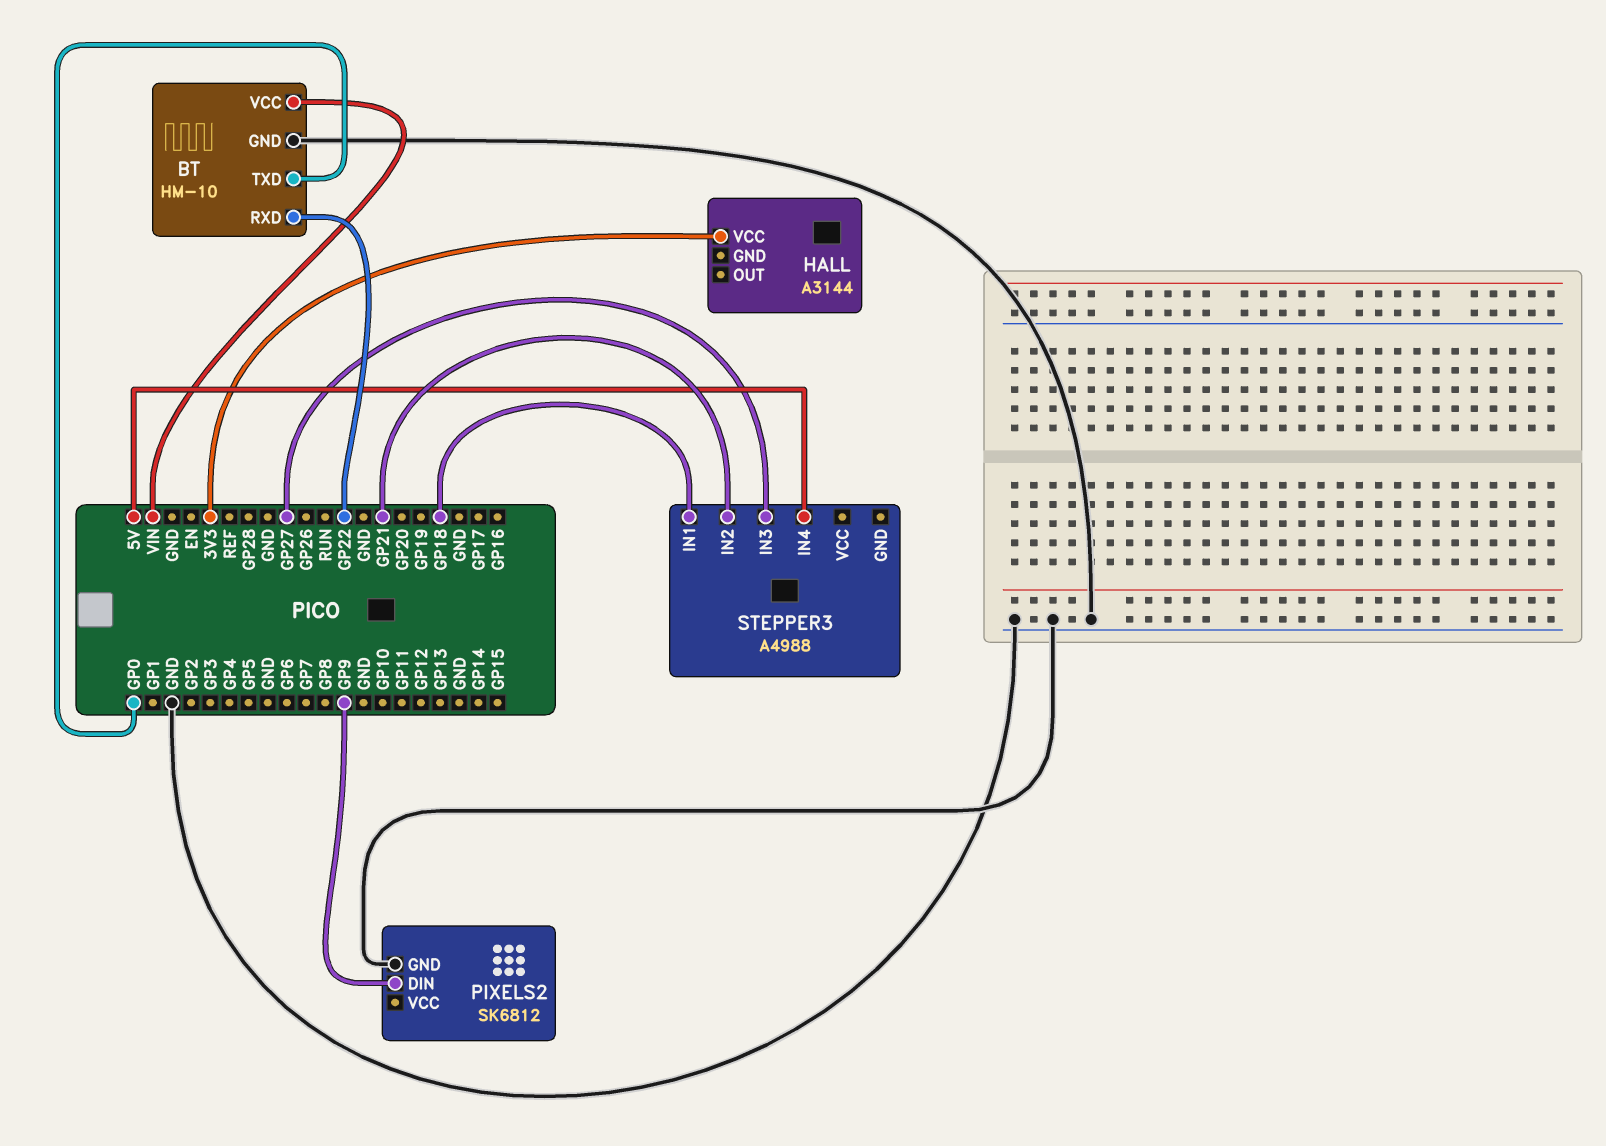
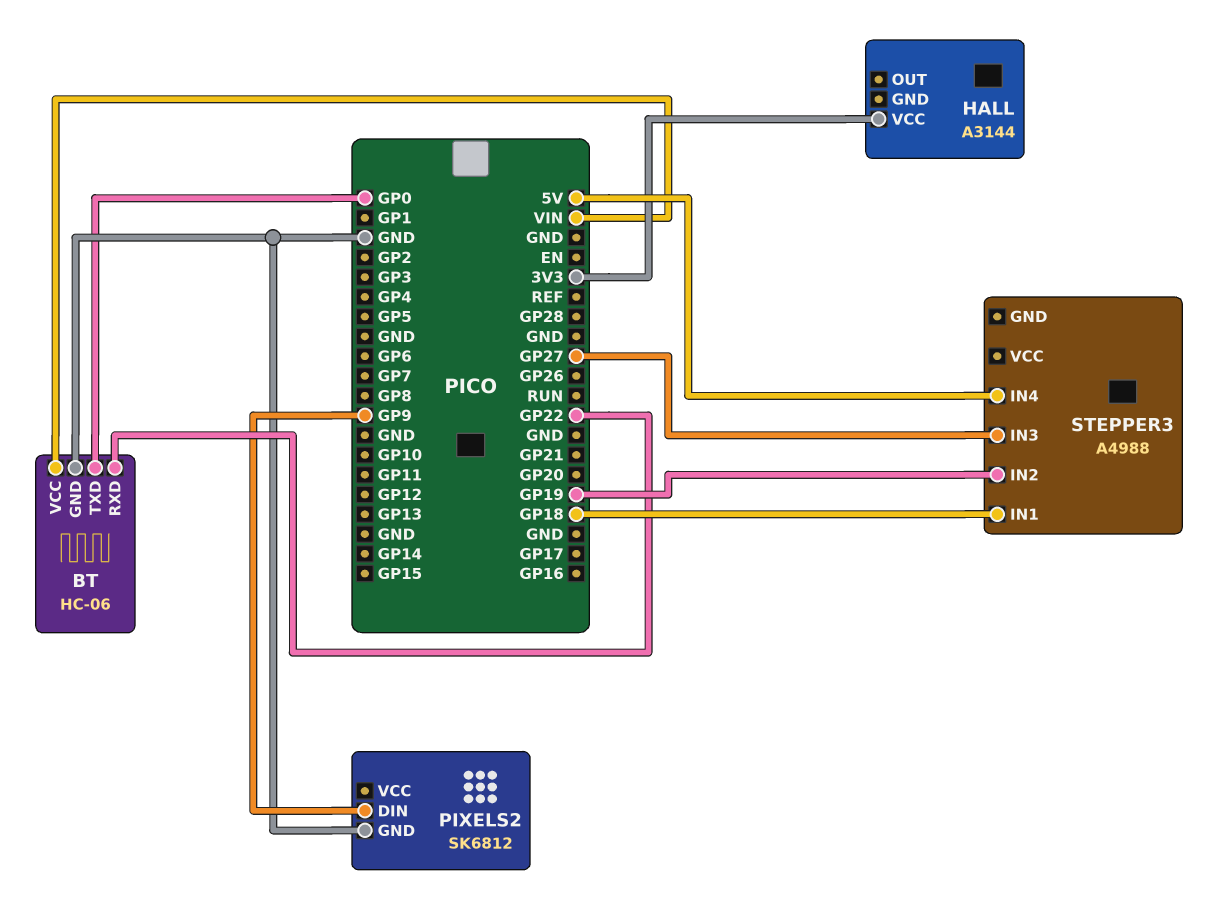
BT: HM-10 -> HC-06
STEPPER3 pin IN2: GP21 -> GP19

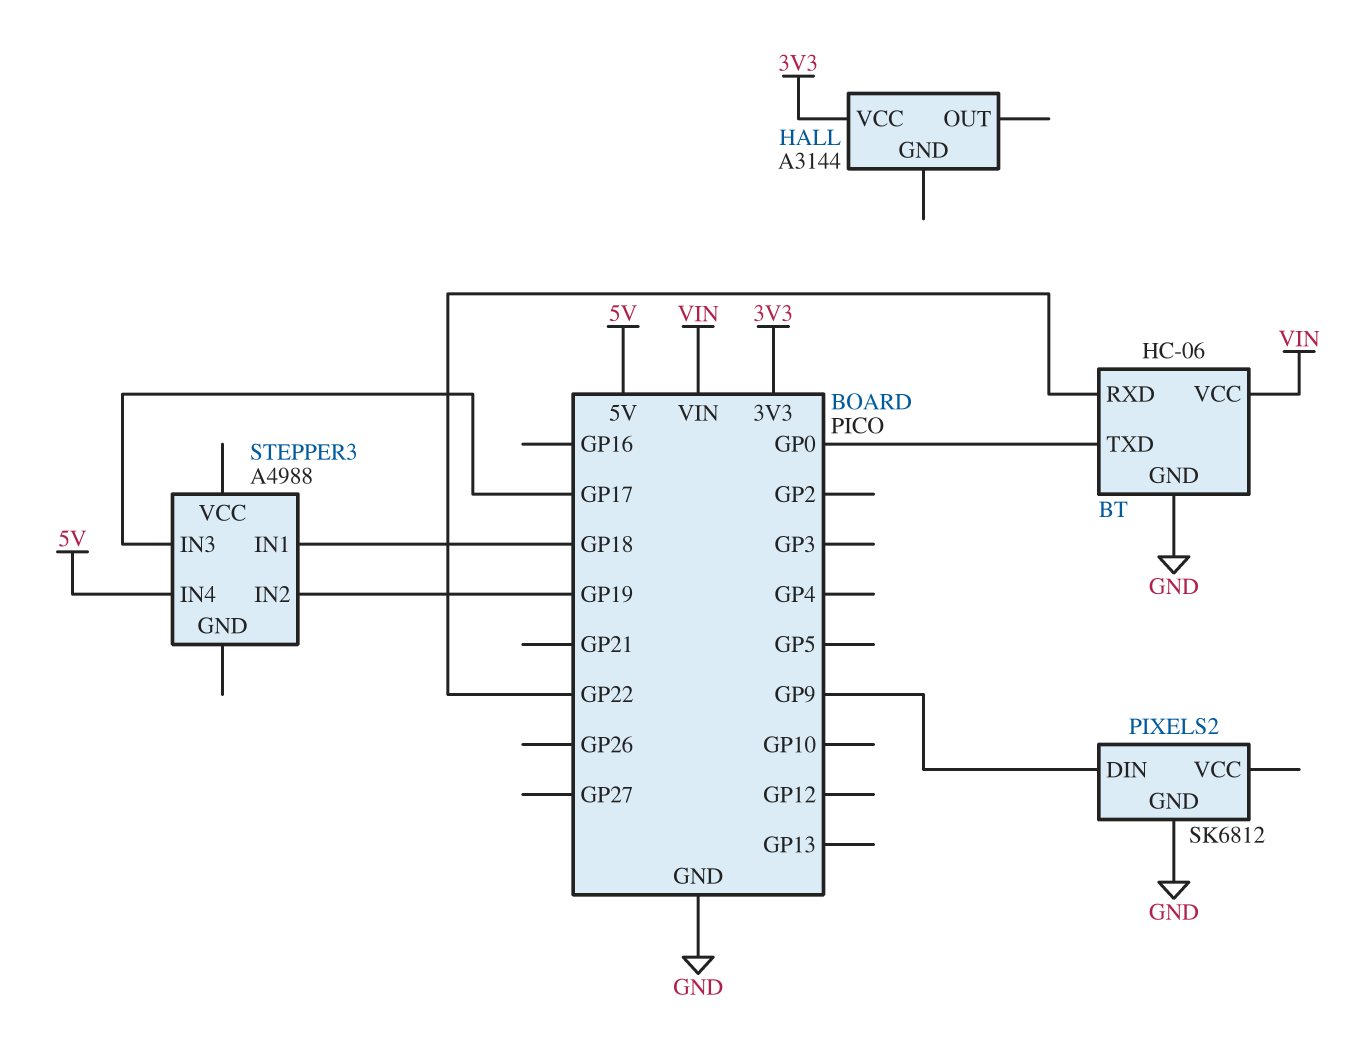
STEPPER3 pin IN3: GP27 -> GP17

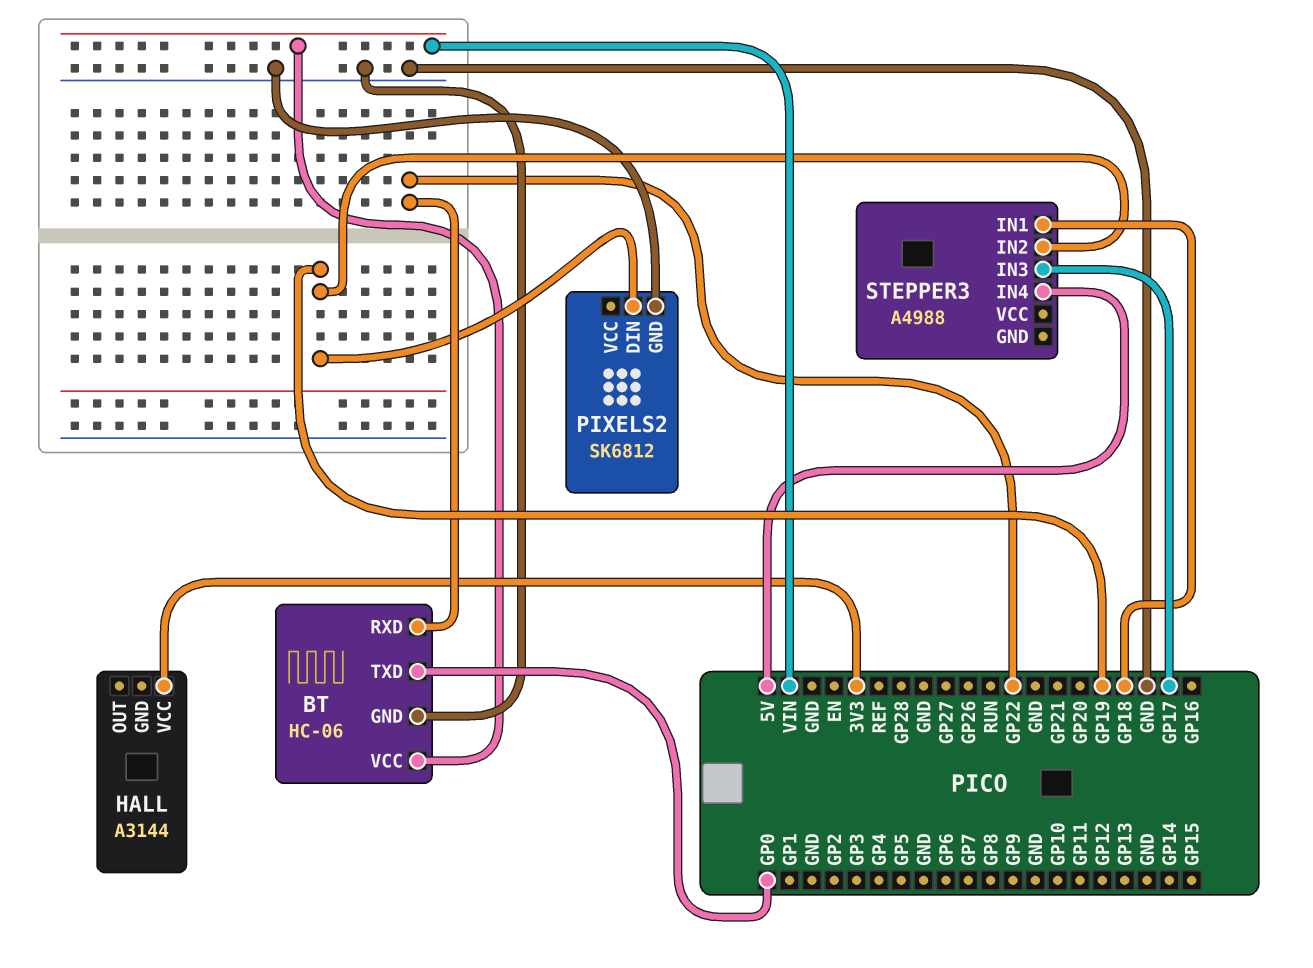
PIXELS2 pin DIN: GP9 -> GP19

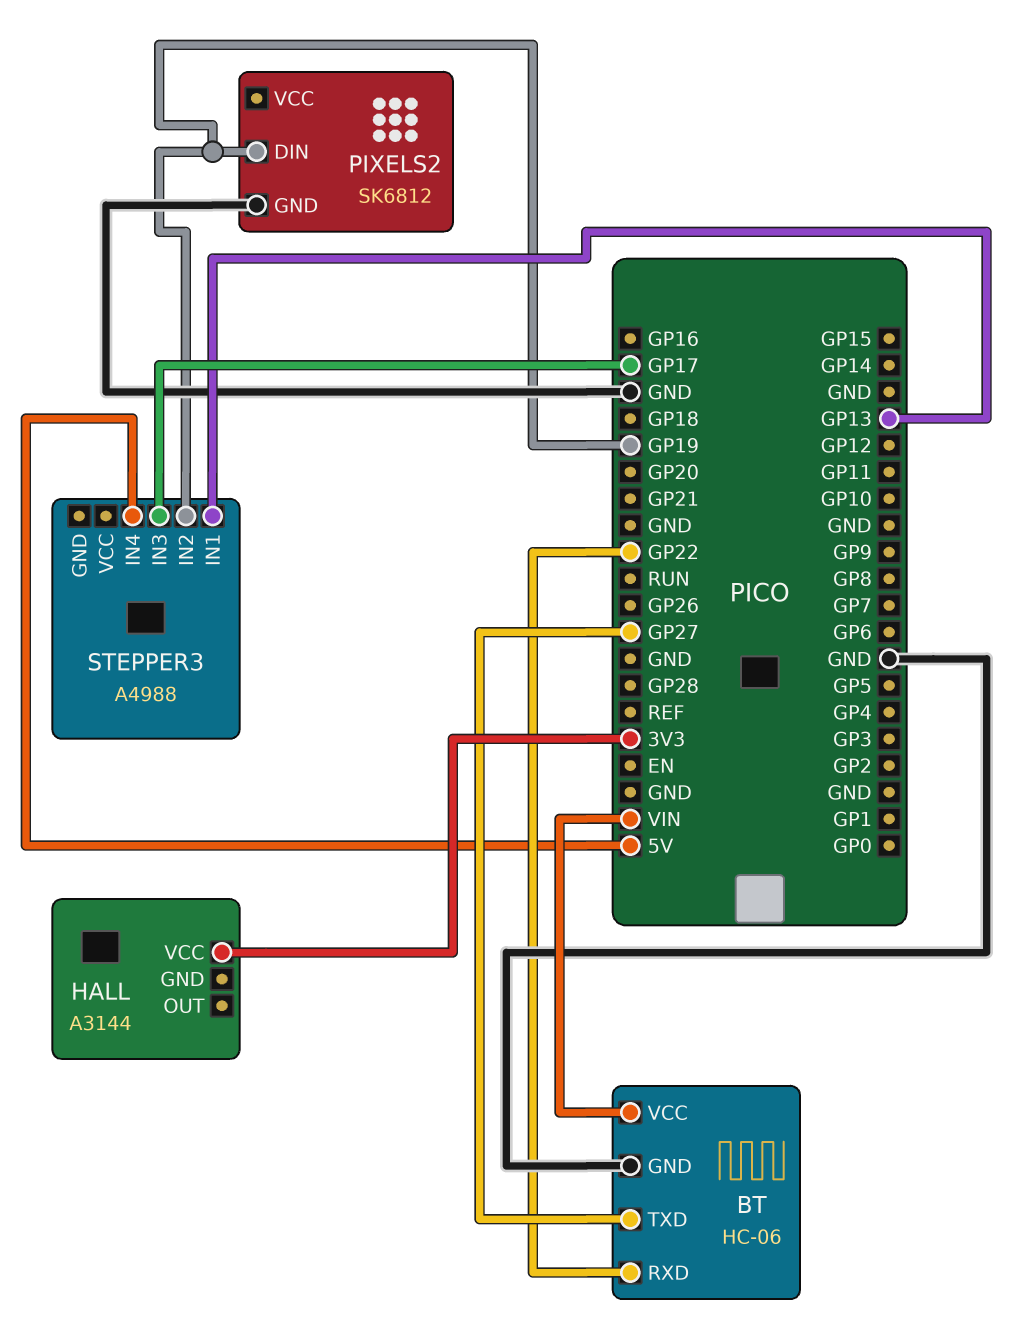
BT pin TXD: GP0 -> GP27
STEPPER3 pin IN1: GP18 -> GP13

